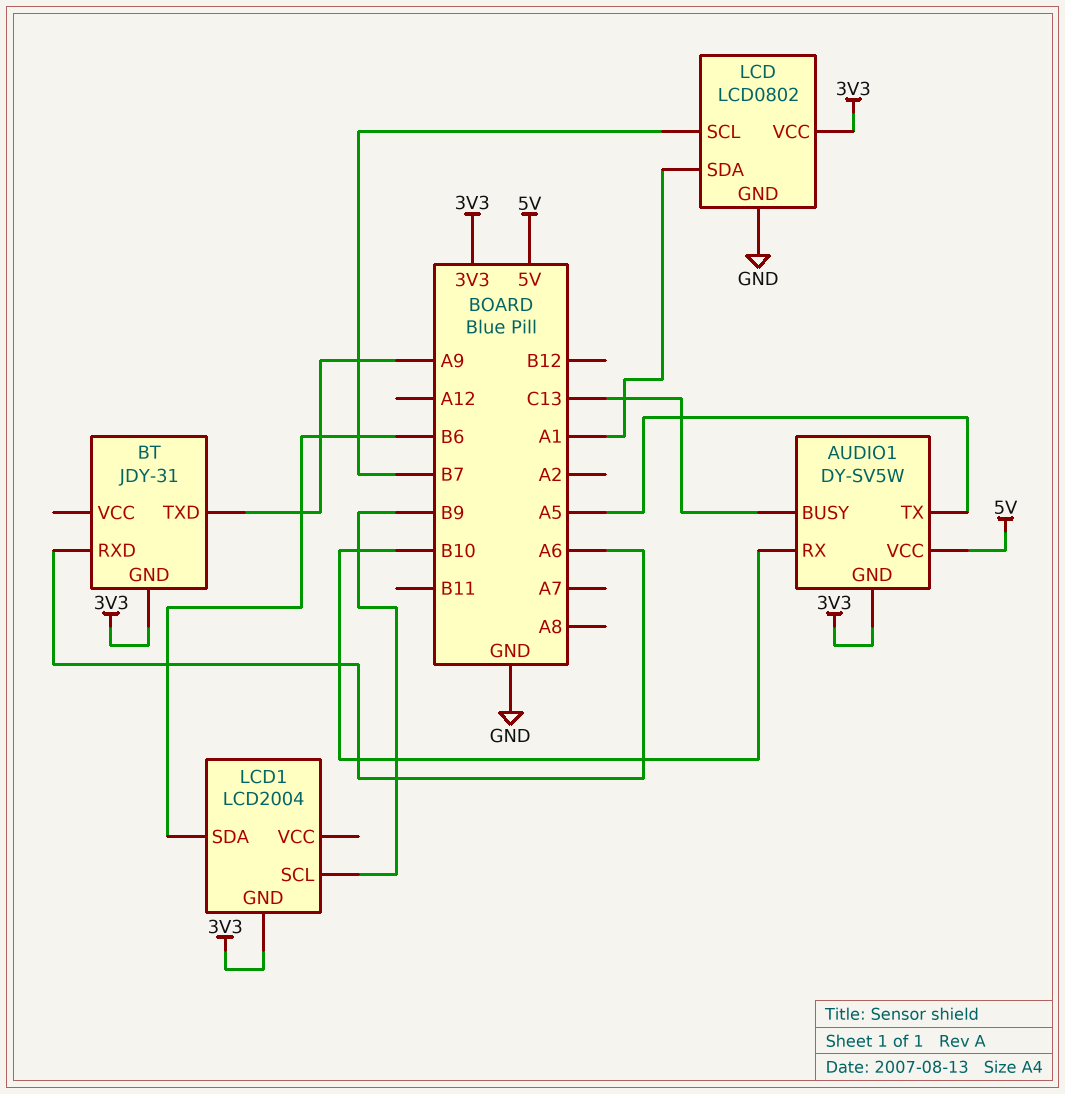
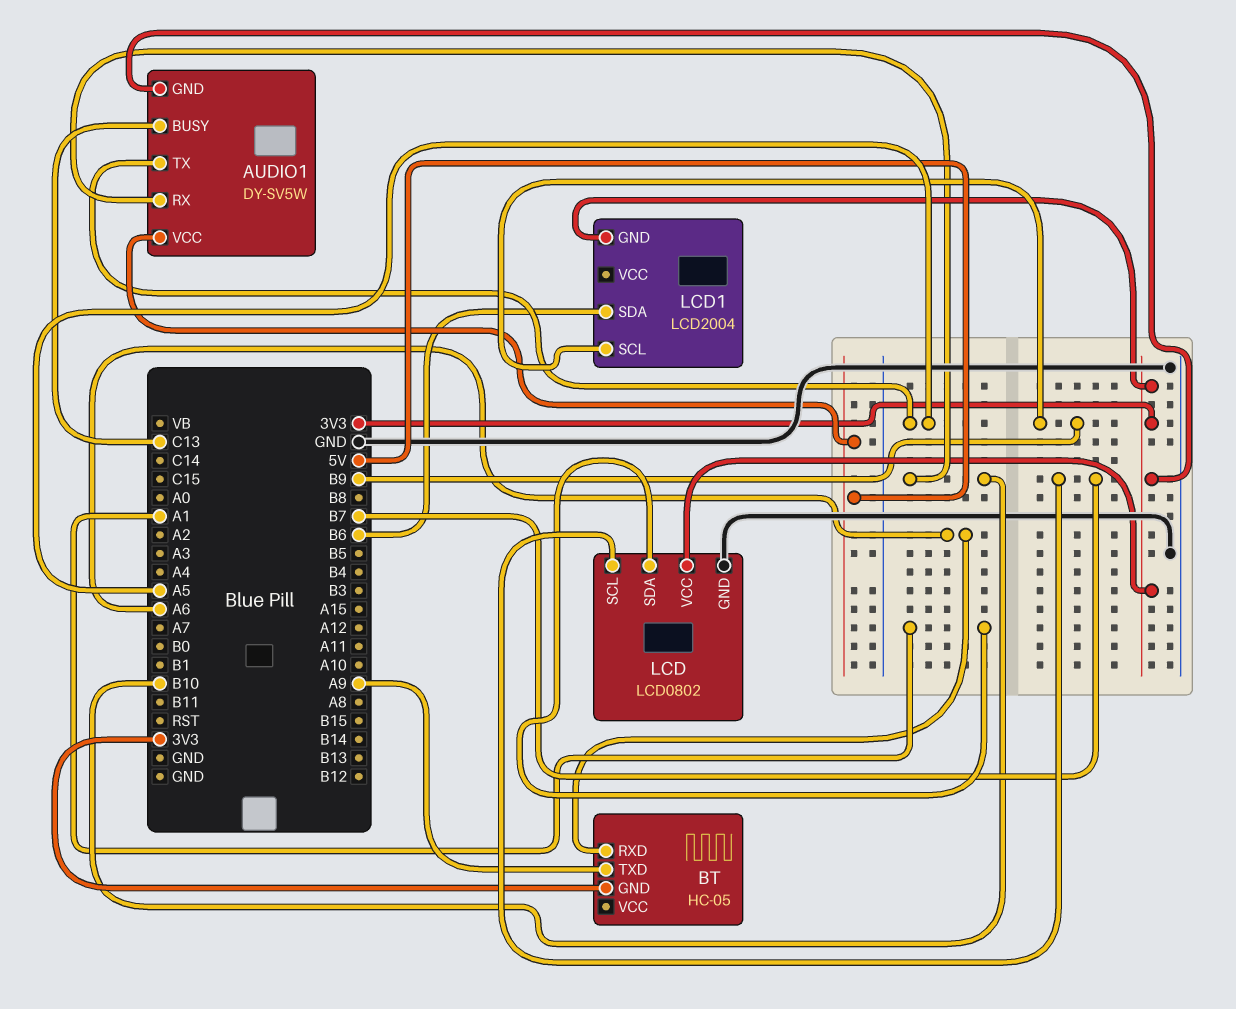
BT: JDY-31 -> HC-05

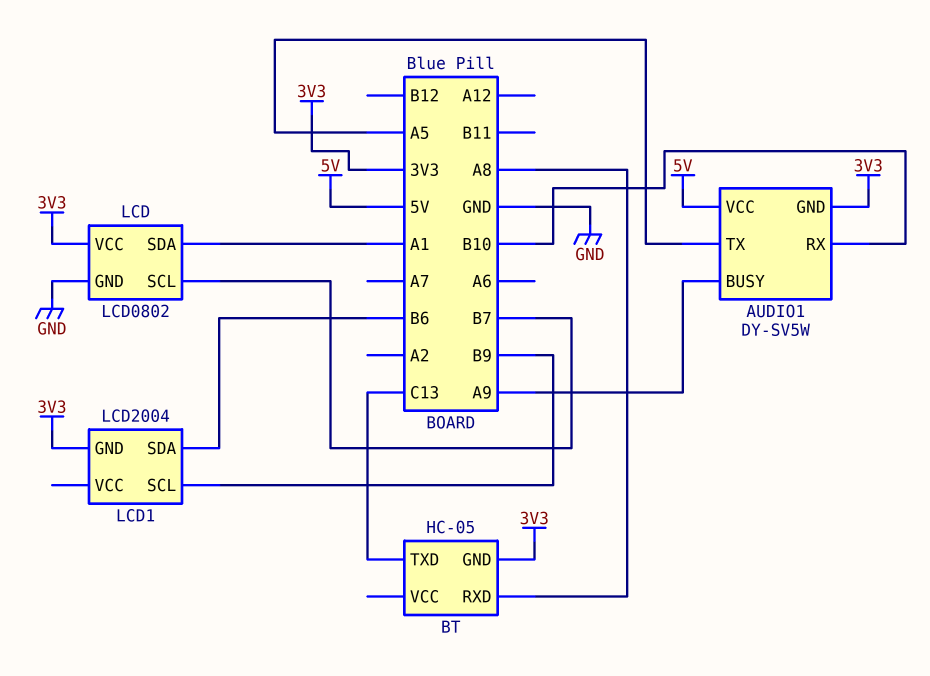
AUDIO1 pin BUSY: C13 -> A9
BT pin RXD: A6 -> A8
BT pin TXD: A9 -> C13

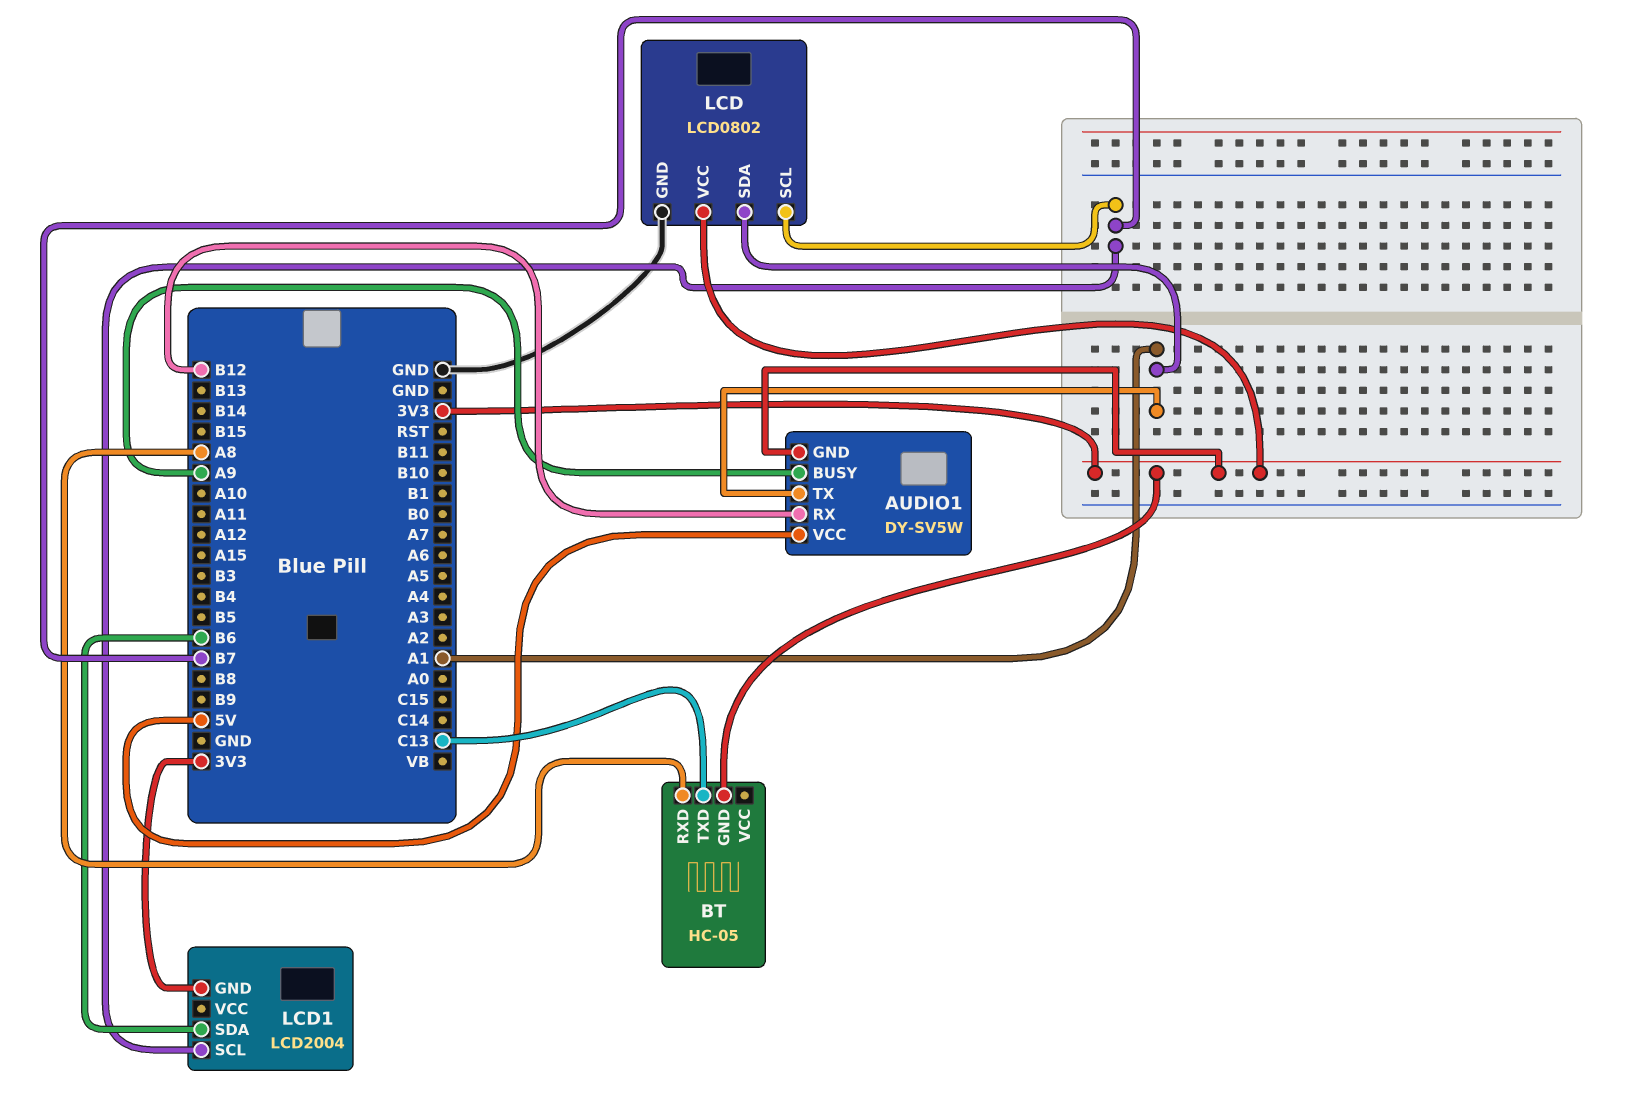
AUDIO1 pin RX: B10 -> B12
AUDIO1 pin TX: A5 -> A1
LCD1 pin SCL: B9 -> B7

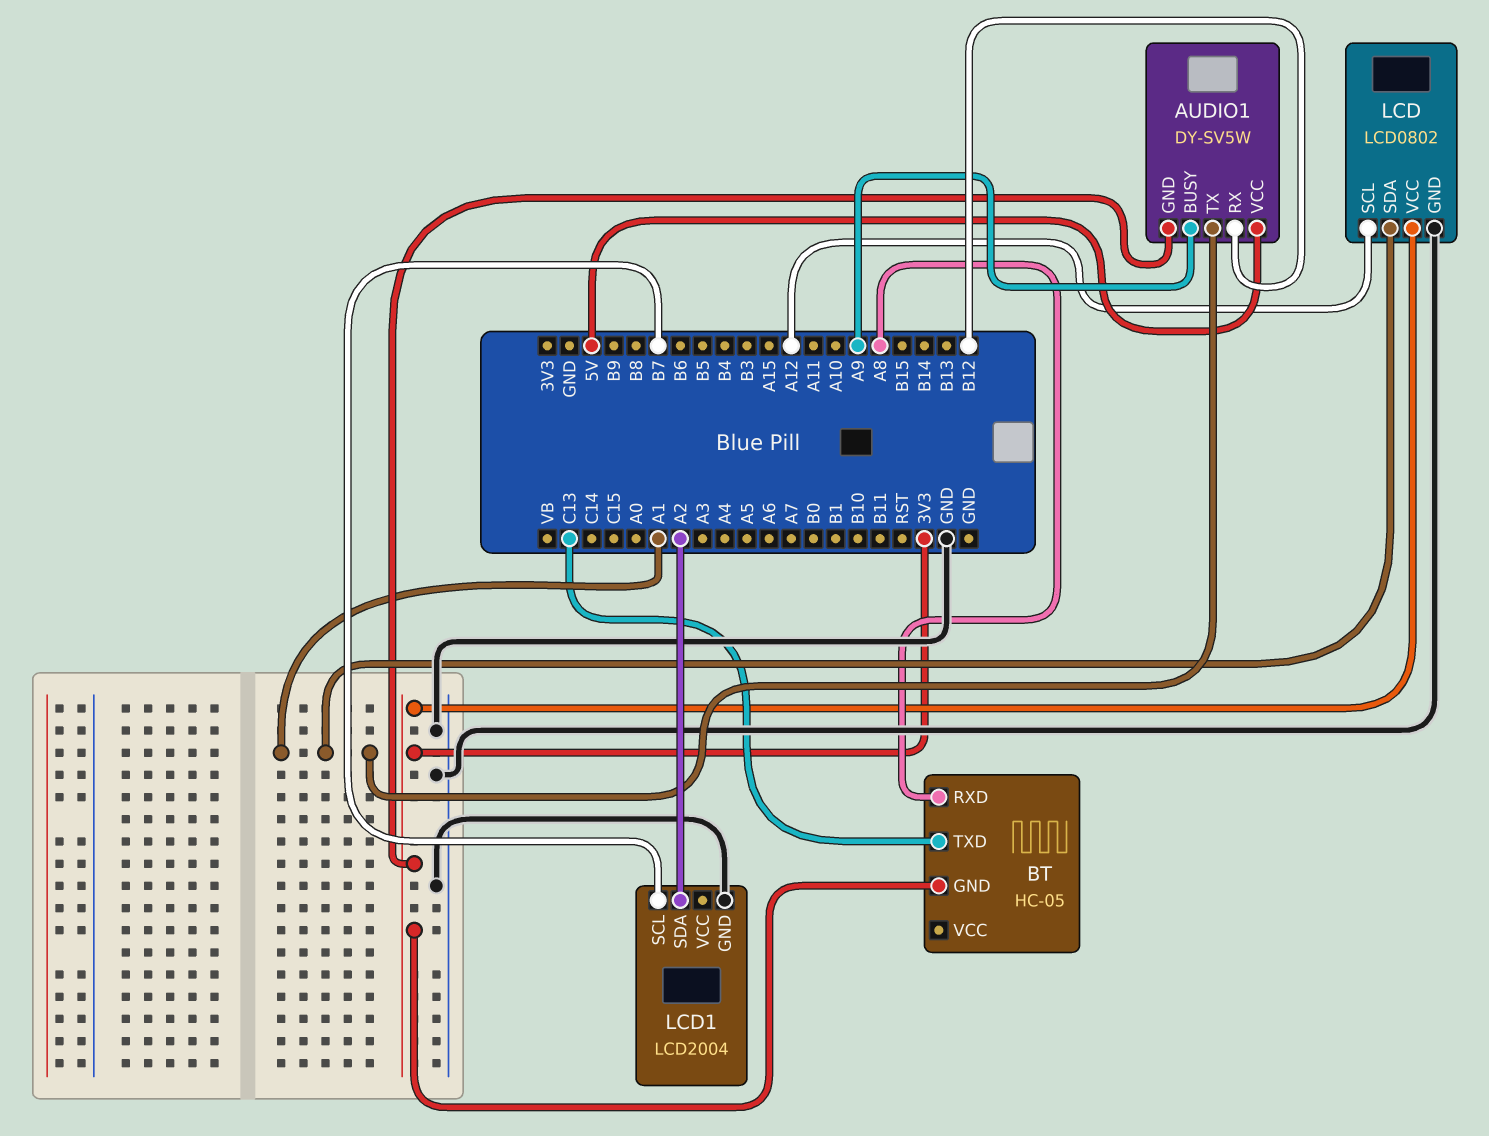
LCD pin SCL: B7 -> A12
LCD1 pin GND: 3V3 -> GND
LCD1 pin SDA: B6 -> A2

